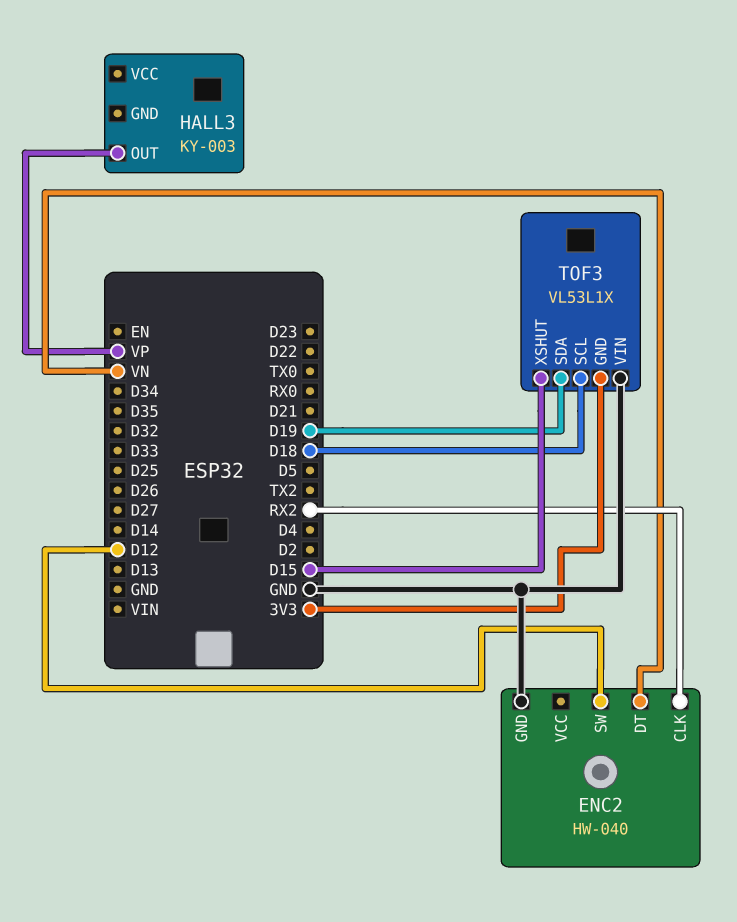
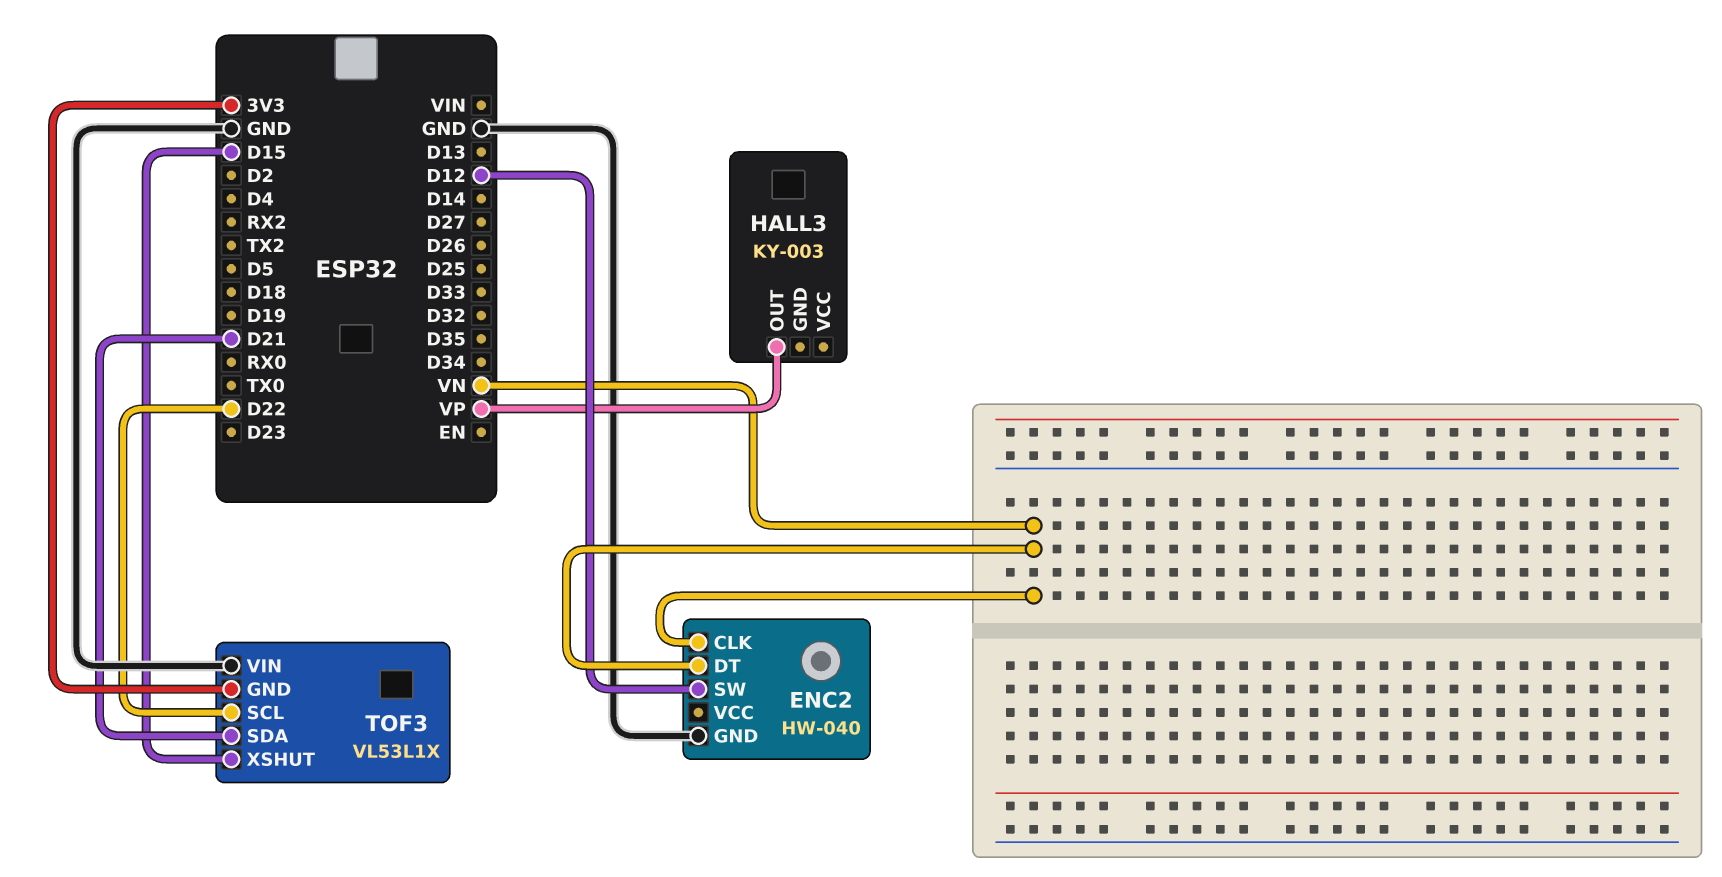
ENC2 pin CLK: RX2 -> VN
TOF3 pin SCL: D18 -> D22
TOF3 pin SDA: D19 -> D21

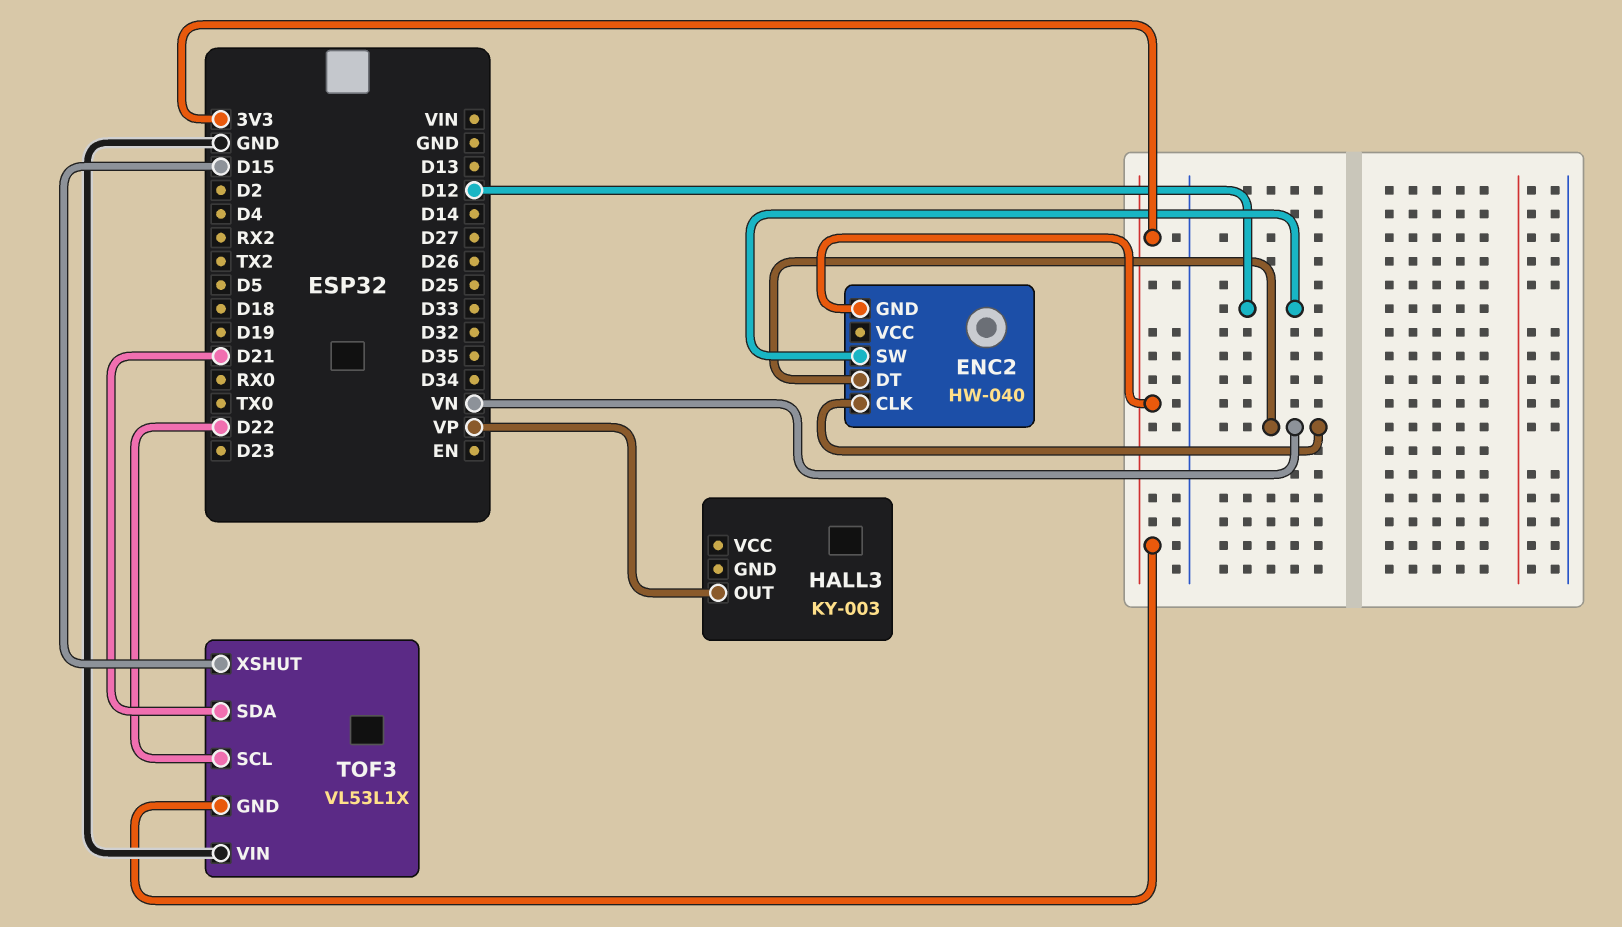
ENC2 pin GND: GND -> 3V3

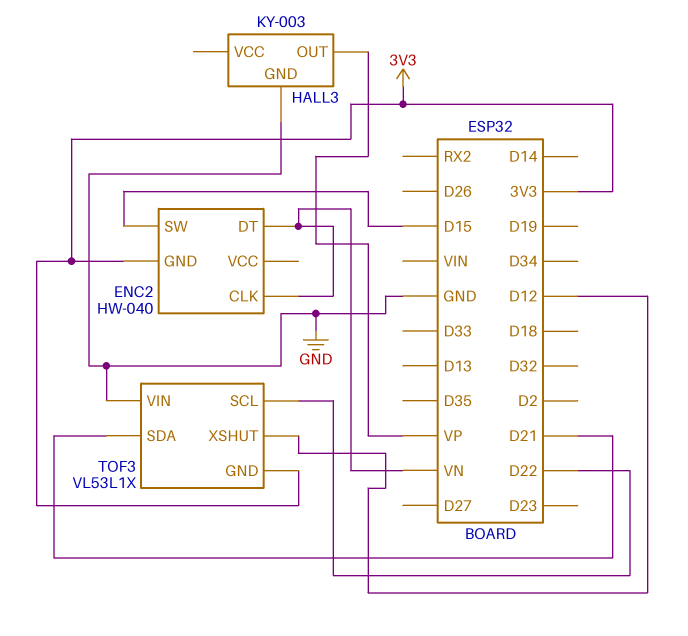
ENC2 pin SW: D12 -> D15
HALL3 pin GND: none -> GND
TOF3 pin XSHUT: D15 -> D12

